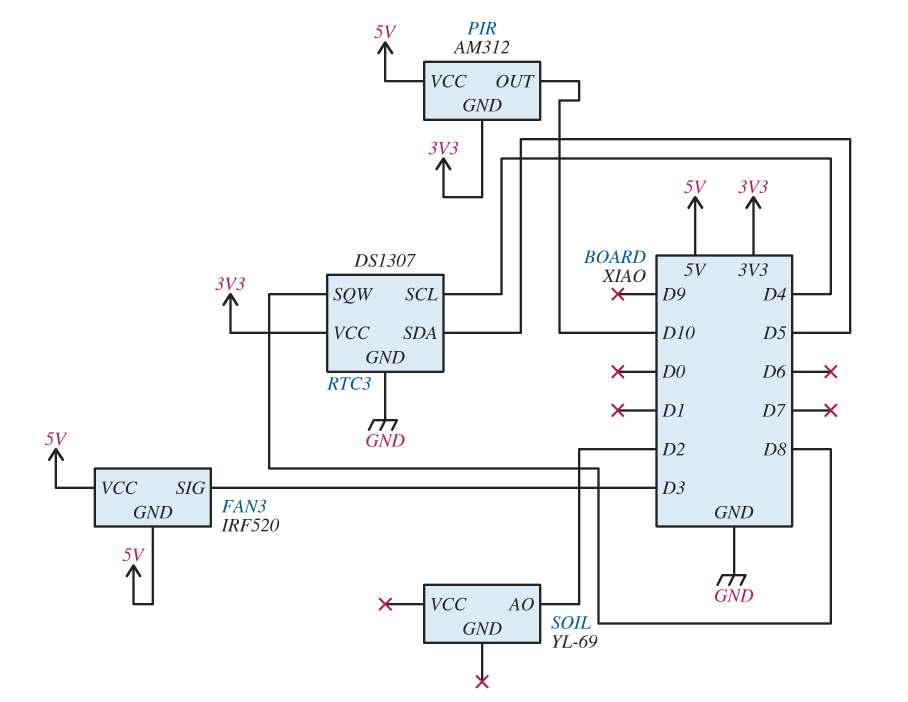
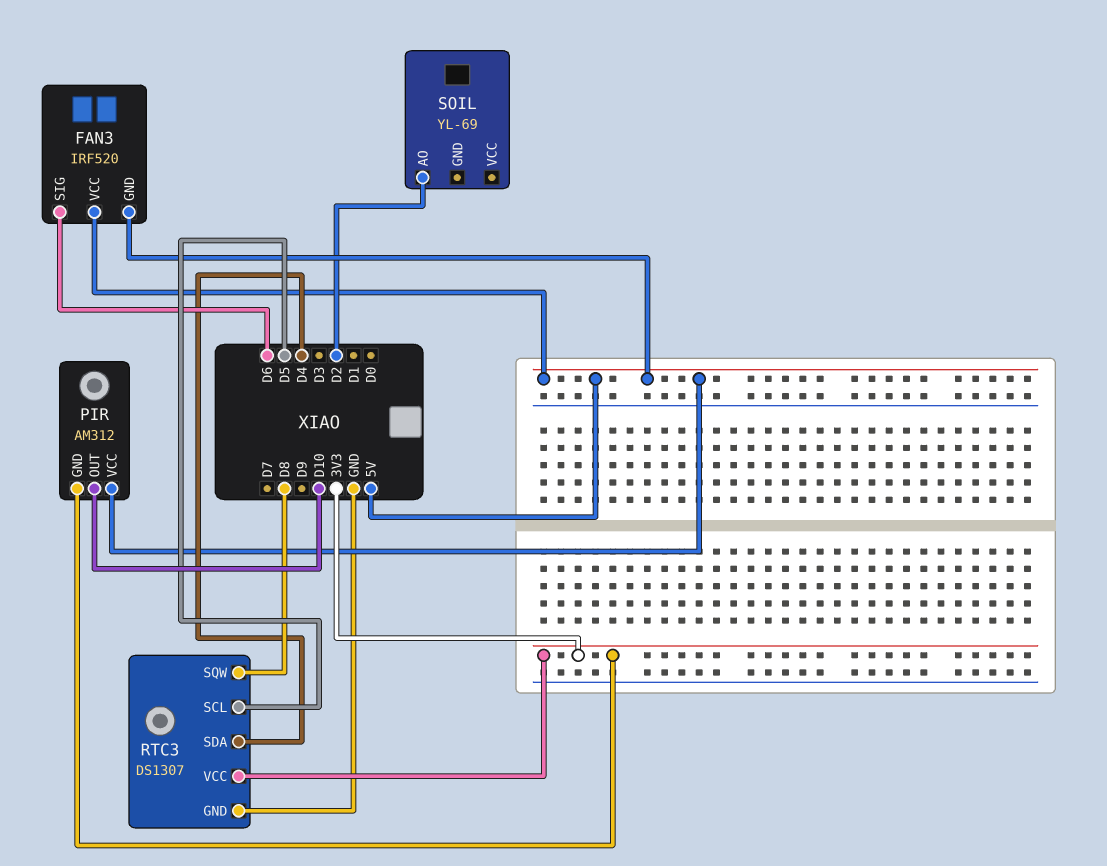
FAN3 pin SIG: D3 -> D6
RTC3 pin SCL: D4 -> D5
RTC3 pin SDA: D5 -> D4

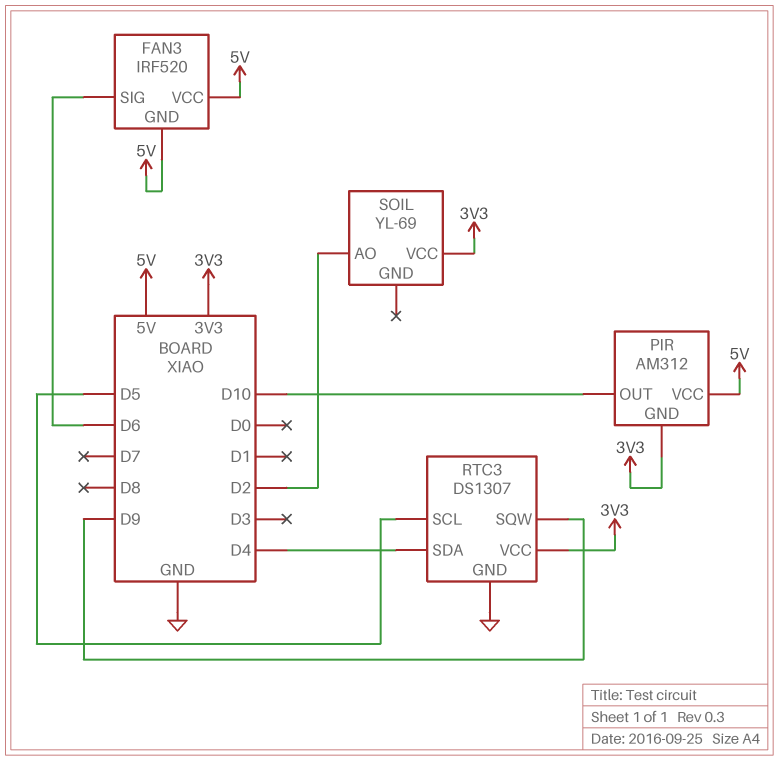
RTC3 pin SQW: D8 -> D9
SOIL pin VCC: none -> 3V3

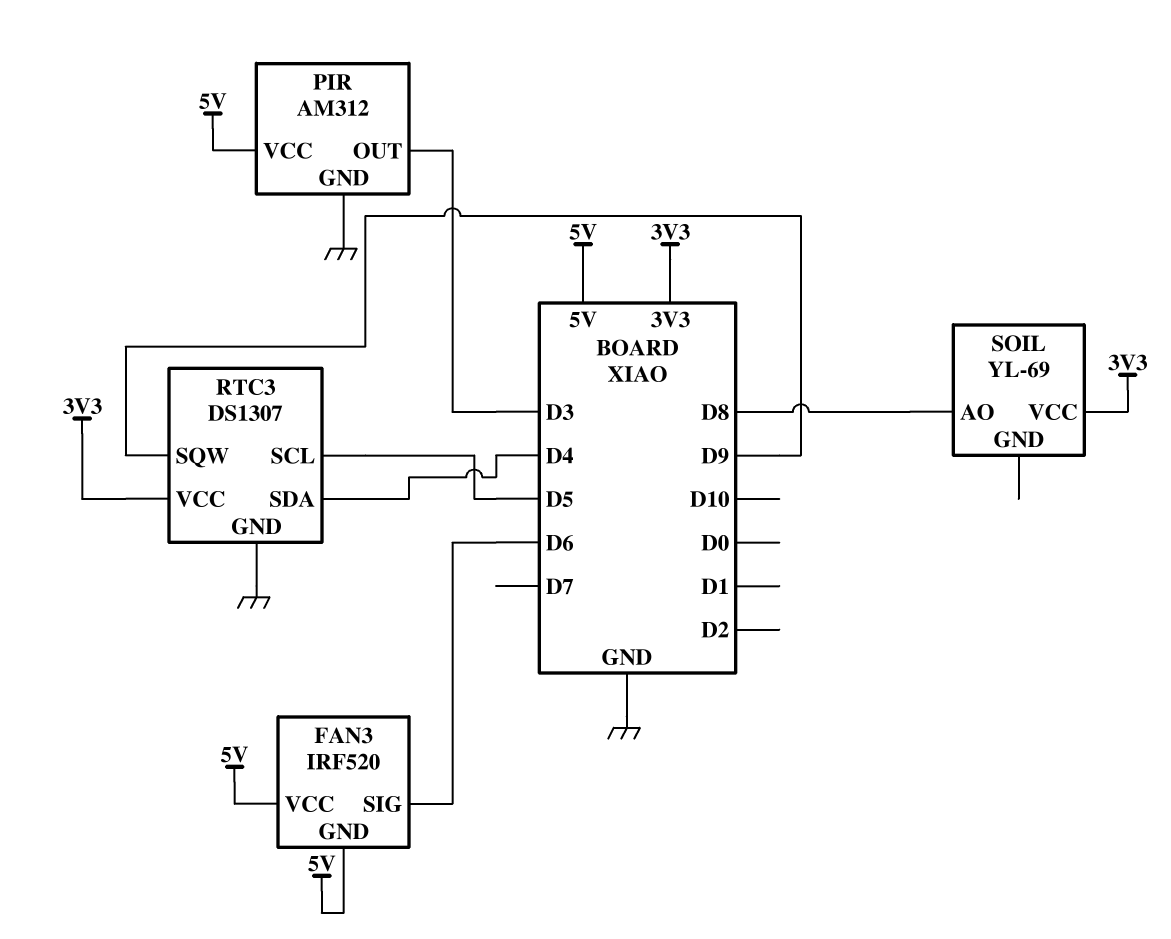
PIR pin GND: 3V3 -> GND
PIR pin OUT: D10 -> D3
SOIL pin AO: D2 -> D8

